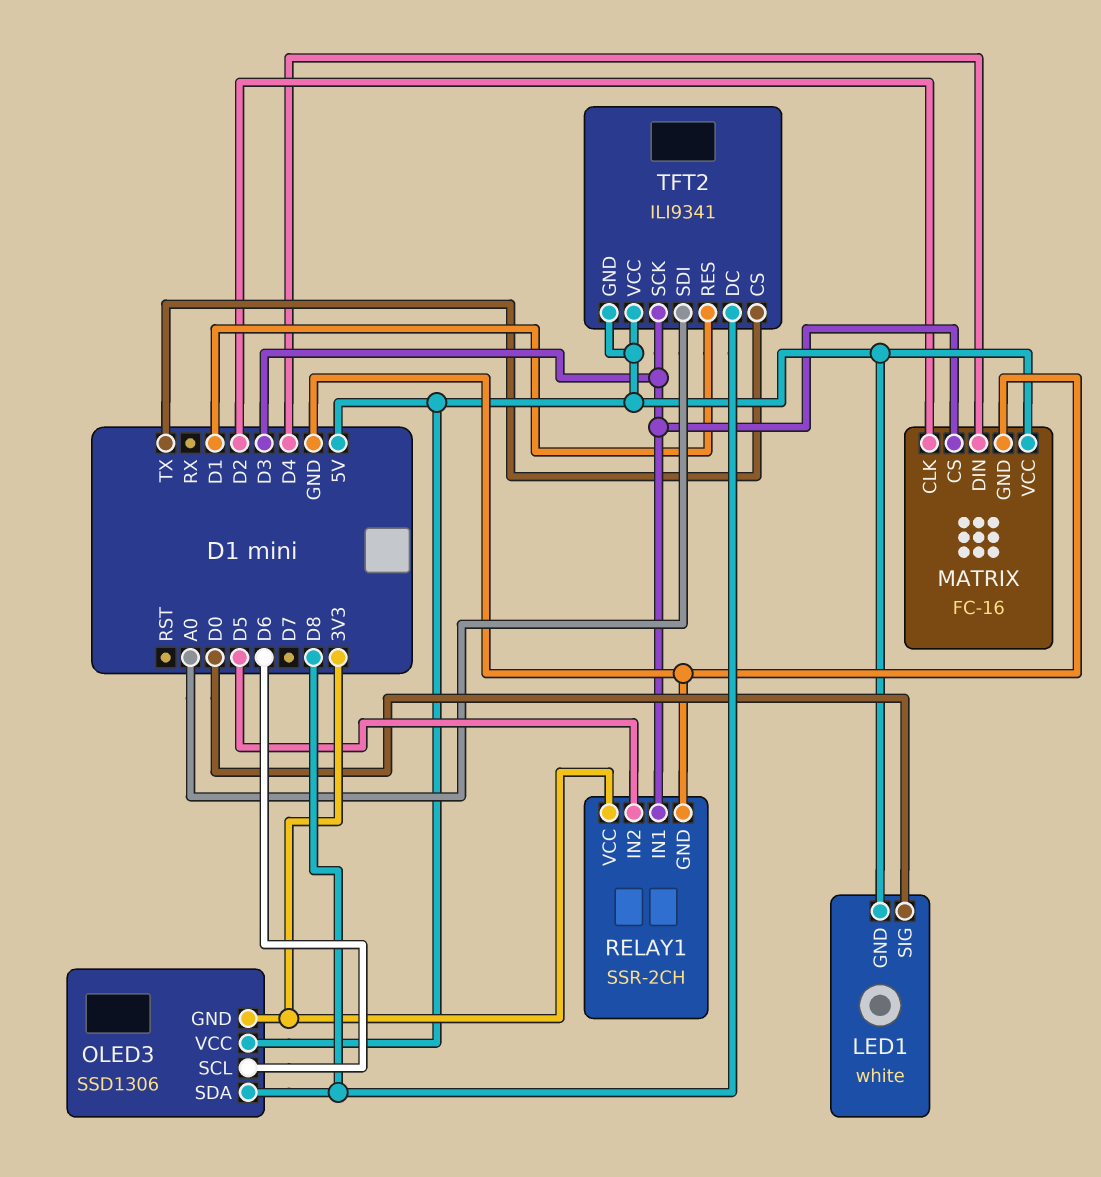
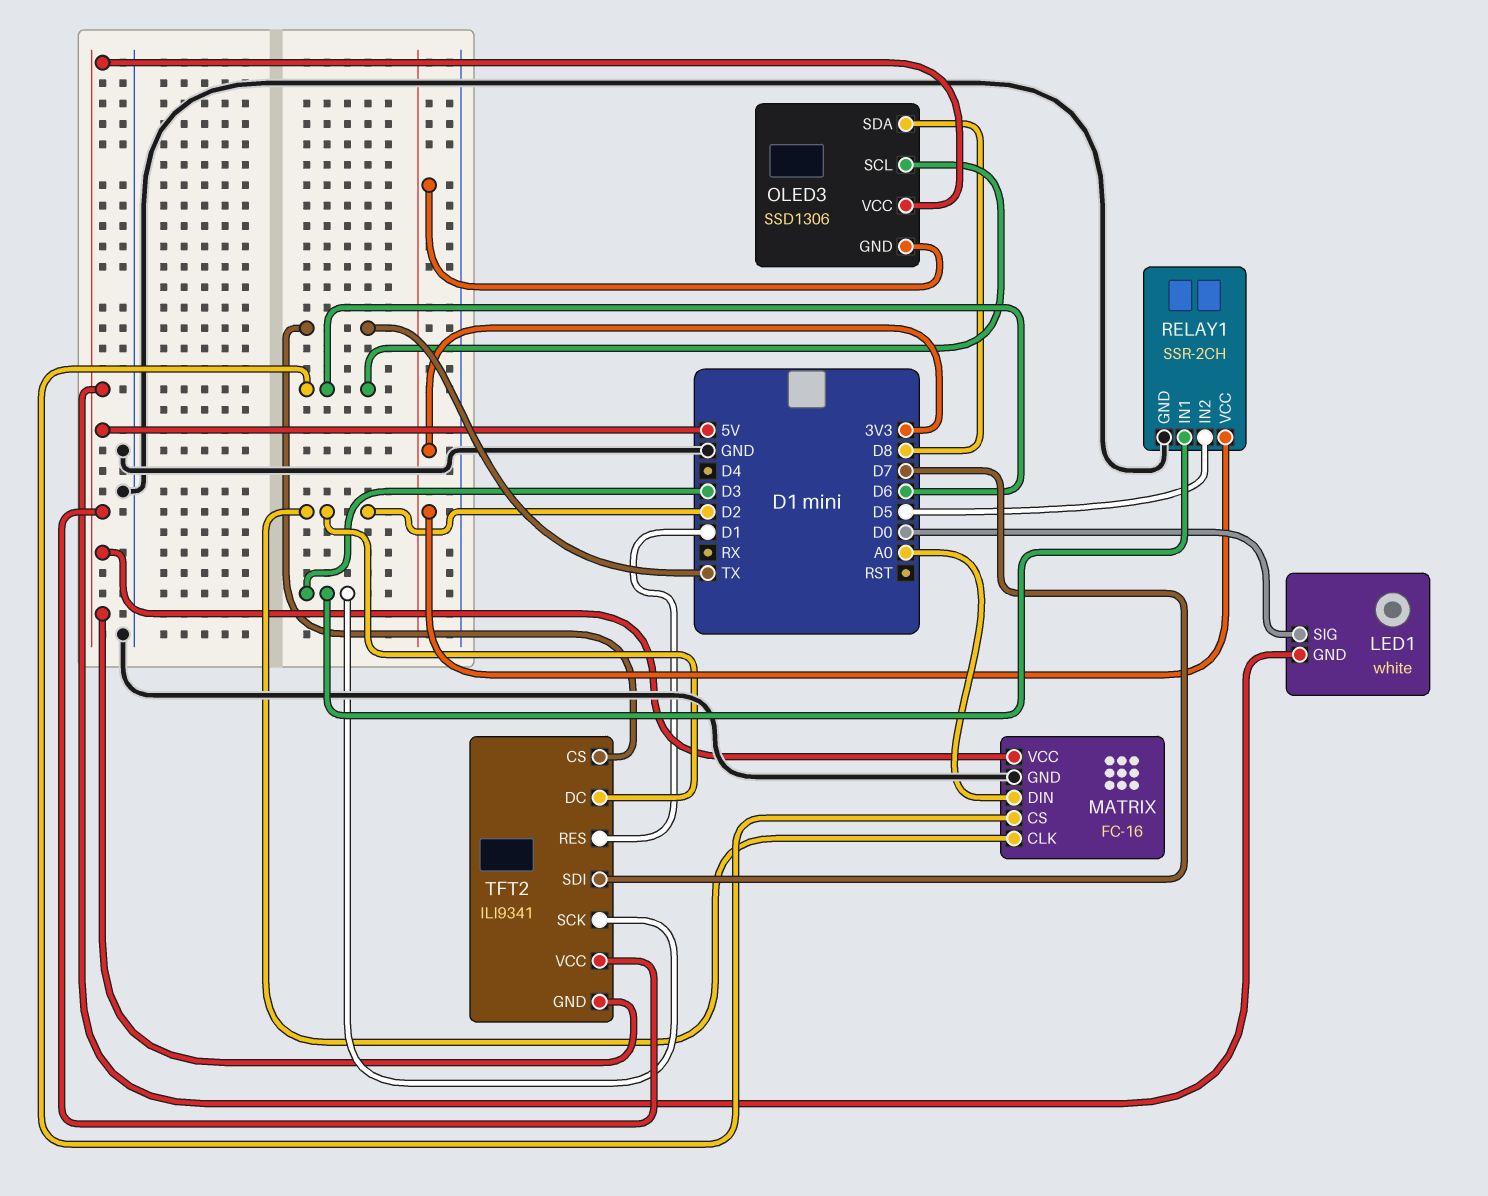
MATRIX pin CS: D3 -> D6
MATRIX pin DIN: D4 -> A0
TFT2 pin DC: D8 -> D2
TFT2 pin SDI: A0 -> D7

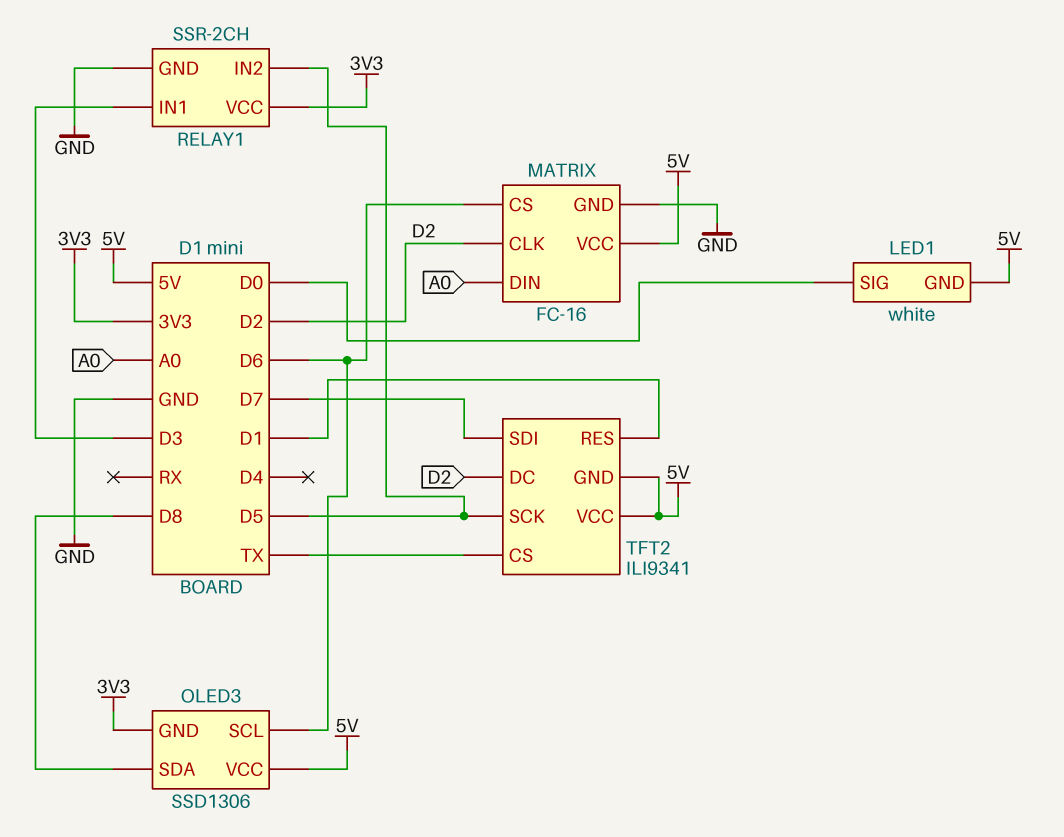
TFT2 pin SCK: D3 -> D5

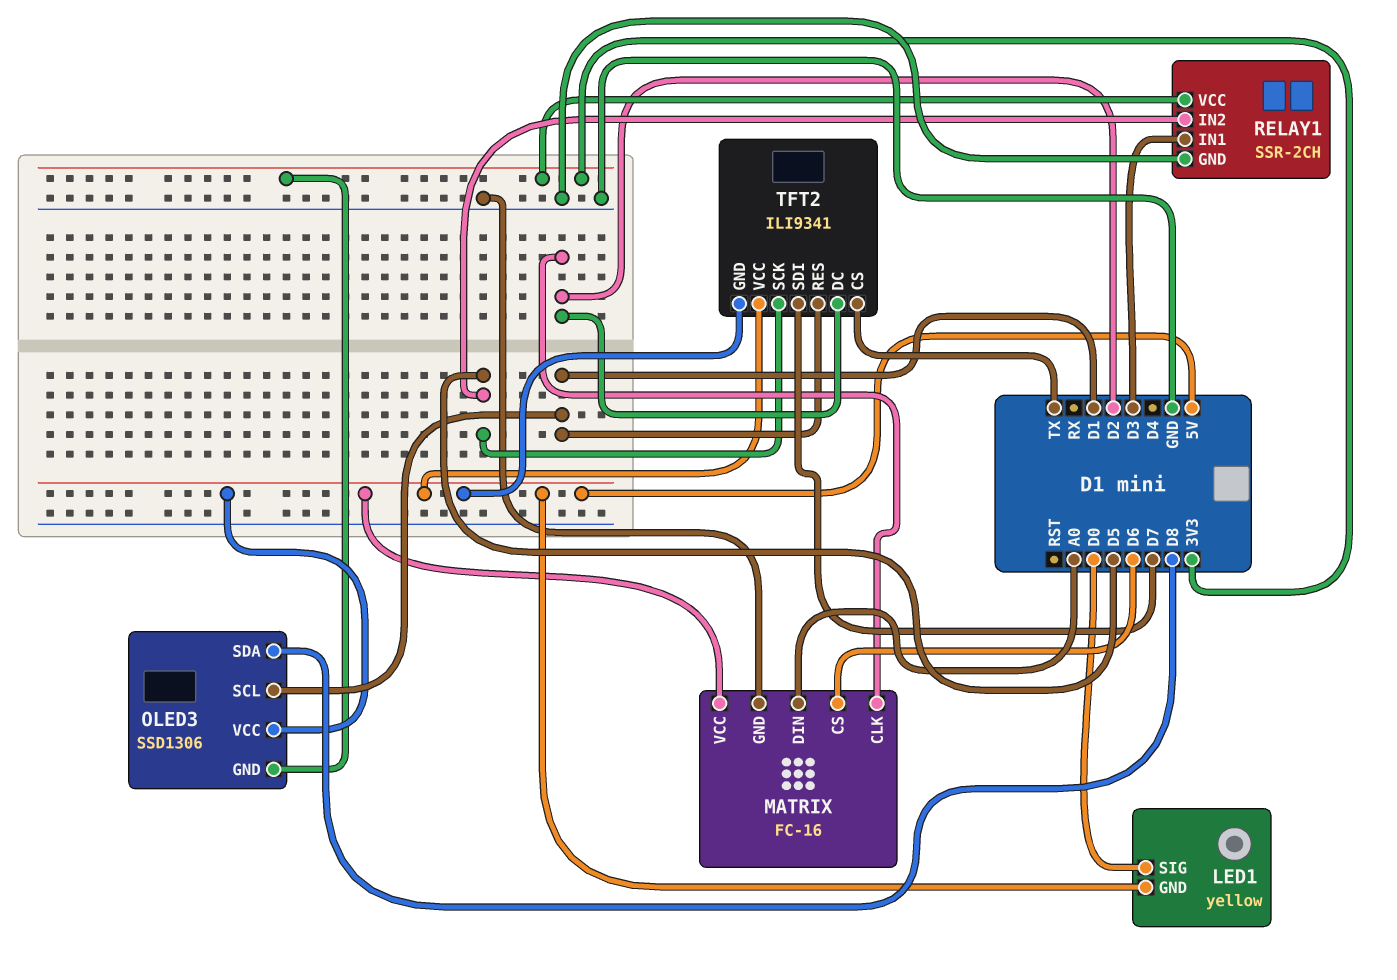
LED1: white -> yellow
OLED3 pin SCL: D6 -> D1

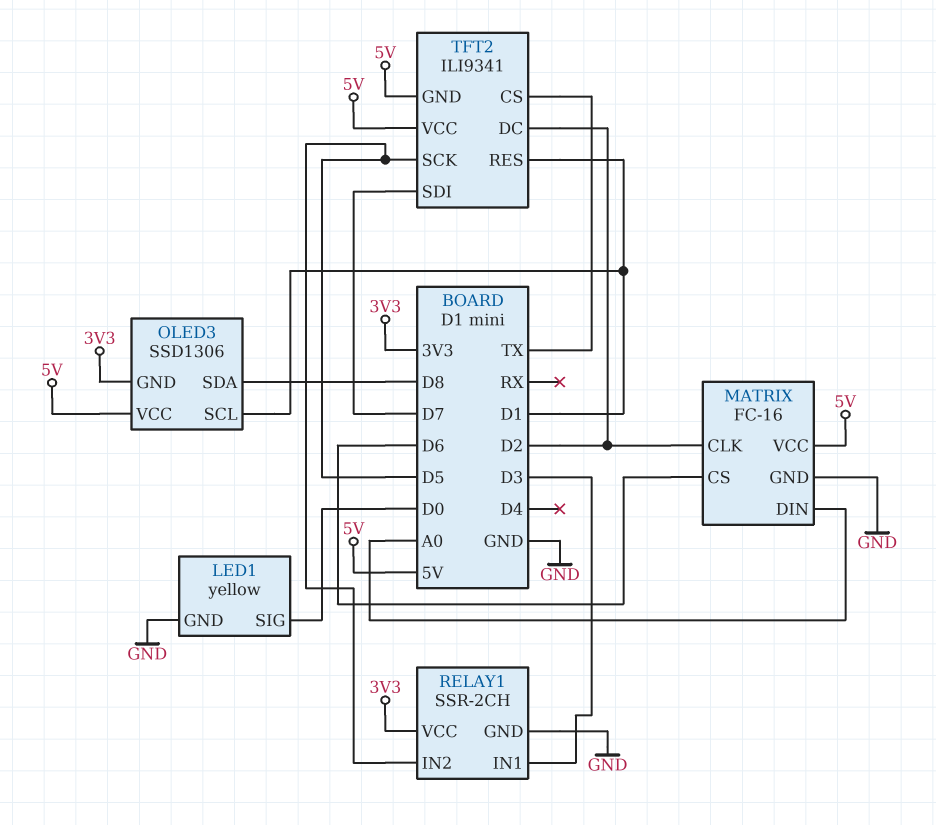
LED1 pin GND: 5V -> GND

